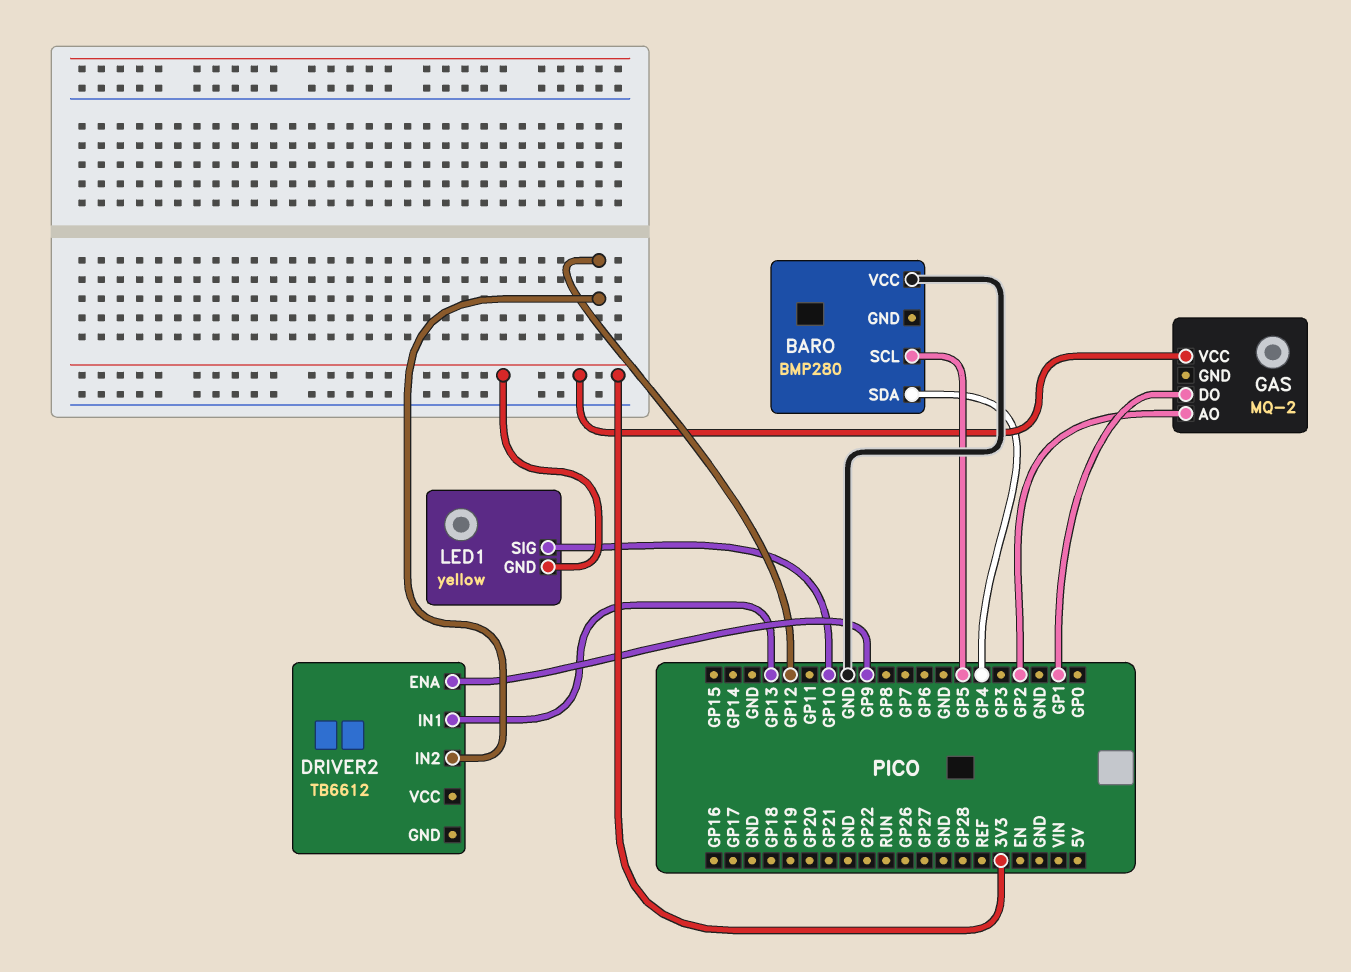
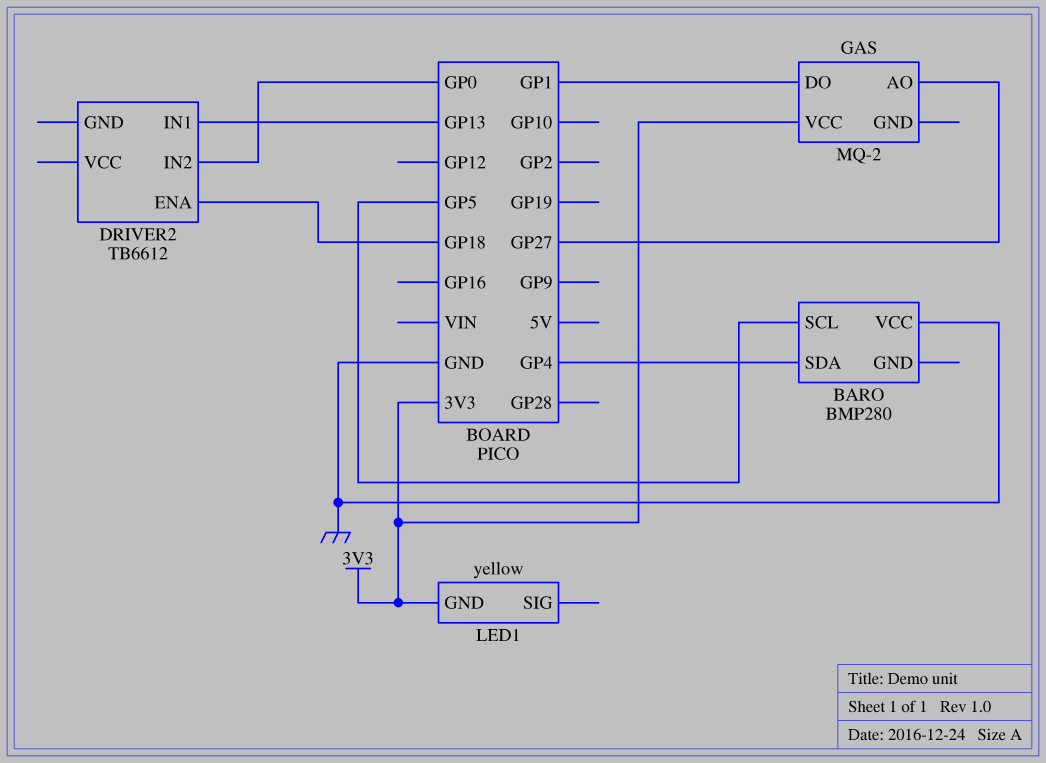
DRIVER2 pin ENA: GP9 -> GP18
DRIVER2 pin IN2: GP12 -> GP0
GAS pin AO: GP2 -> GP27
LED1 pin SIG: GP10 -> none

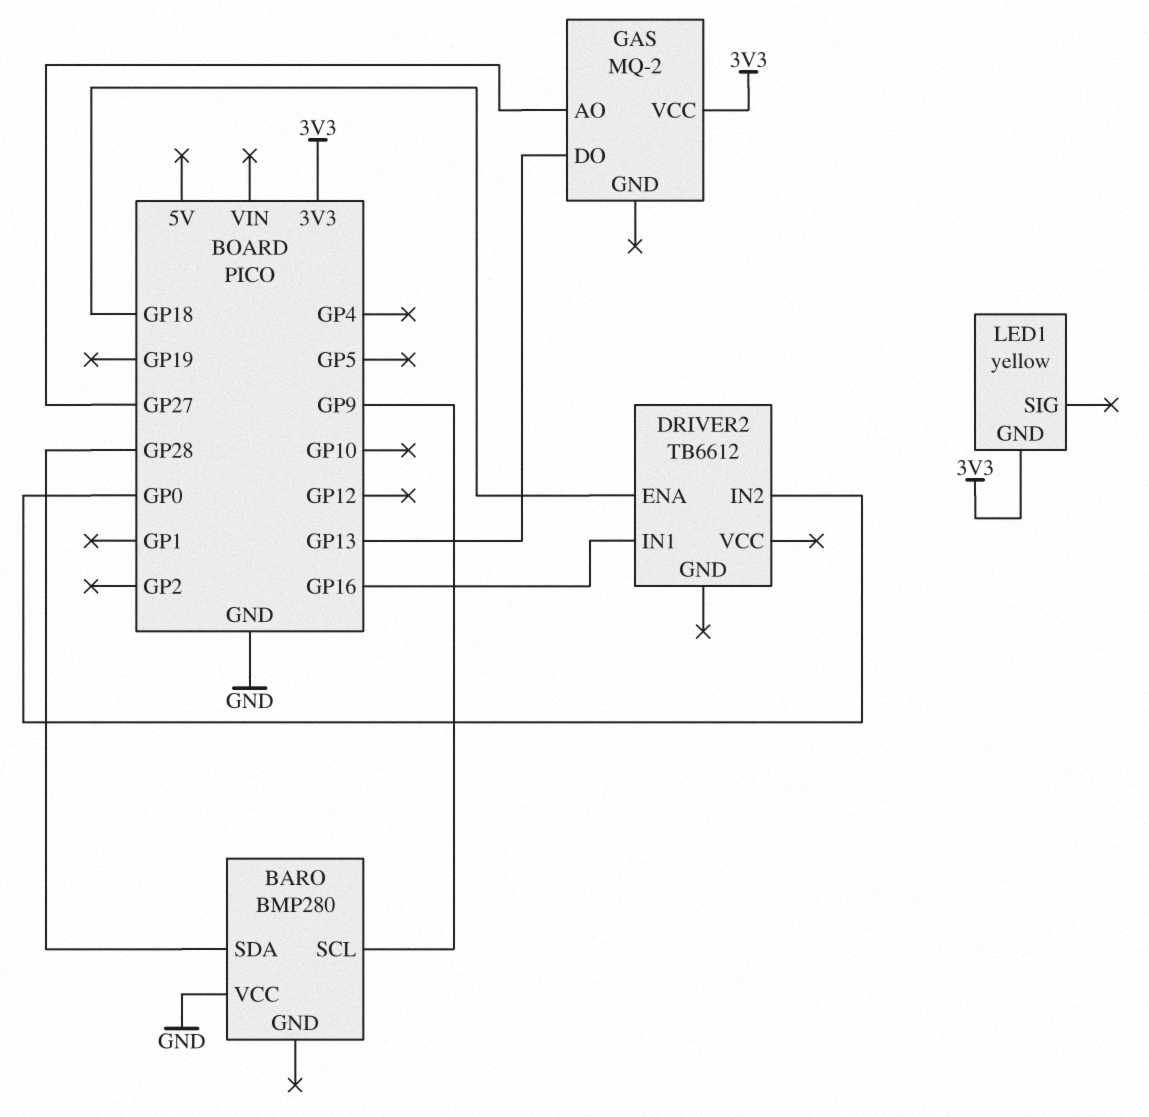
BARO pin SCL: GP5 -> GP9
BARO pin SDA: GP4 -> GP28
DRIVER2 pin IN1: GP13 -> GP16
GAS pin DO: GP1 -> GP13

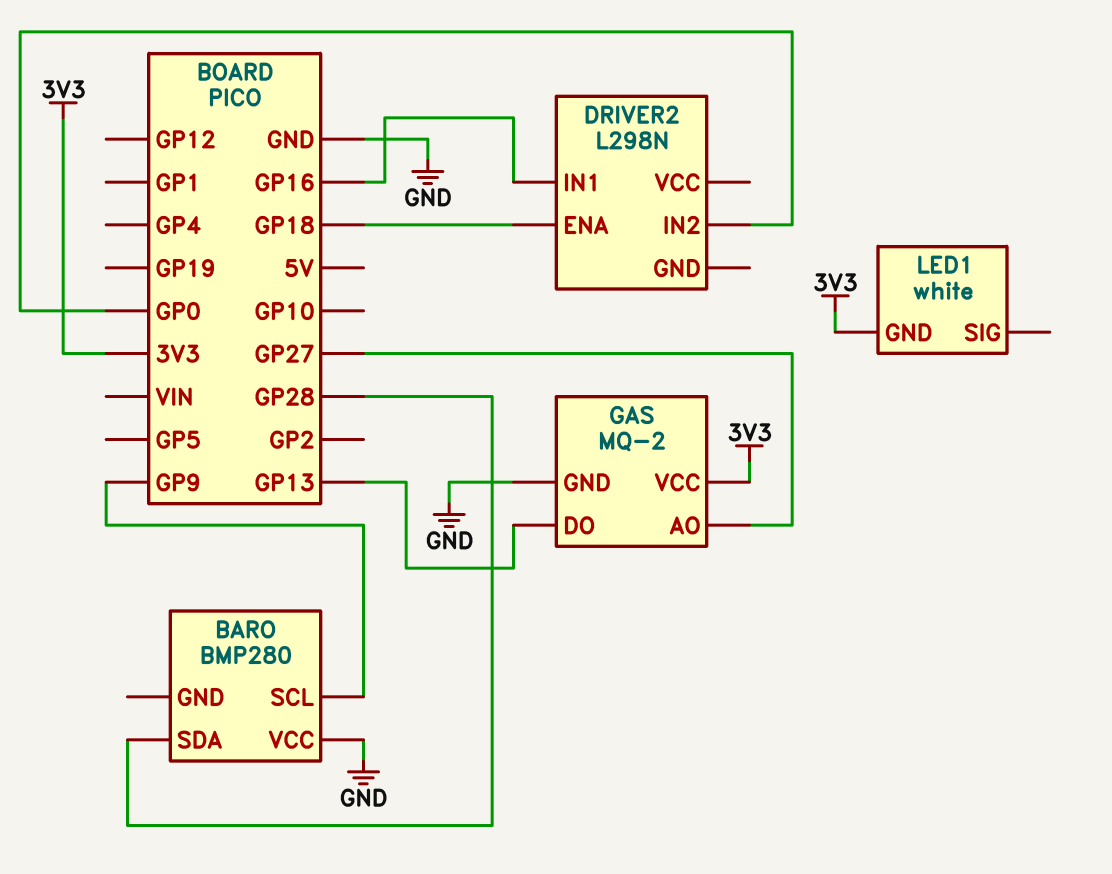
DRIVER2: TB6612 -> L298N
GAS pin GND: none -> GND
LED1: yellow -> white

